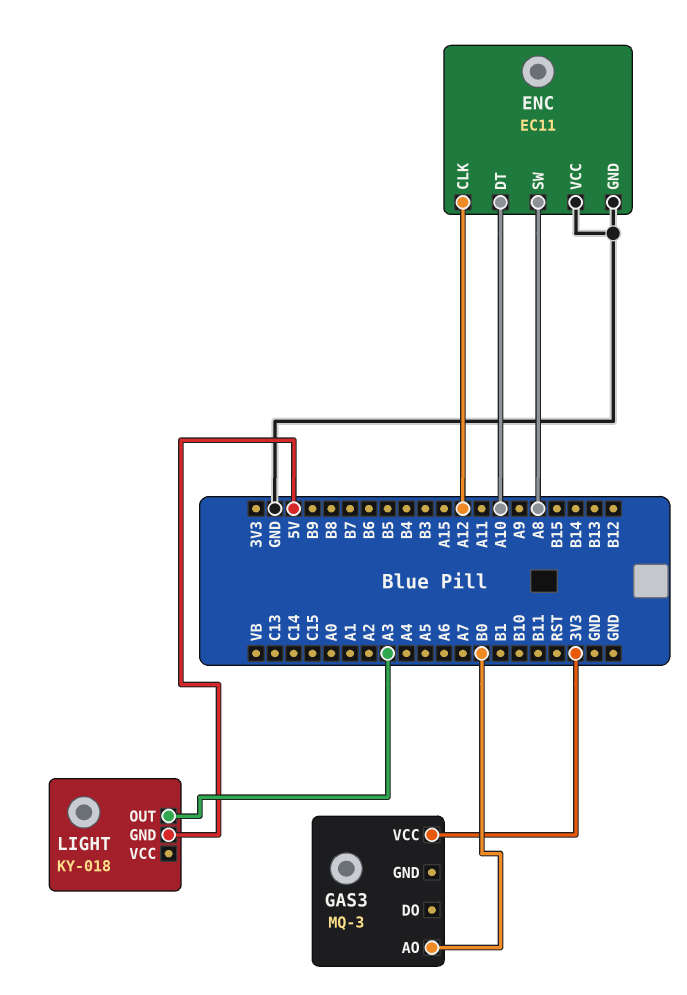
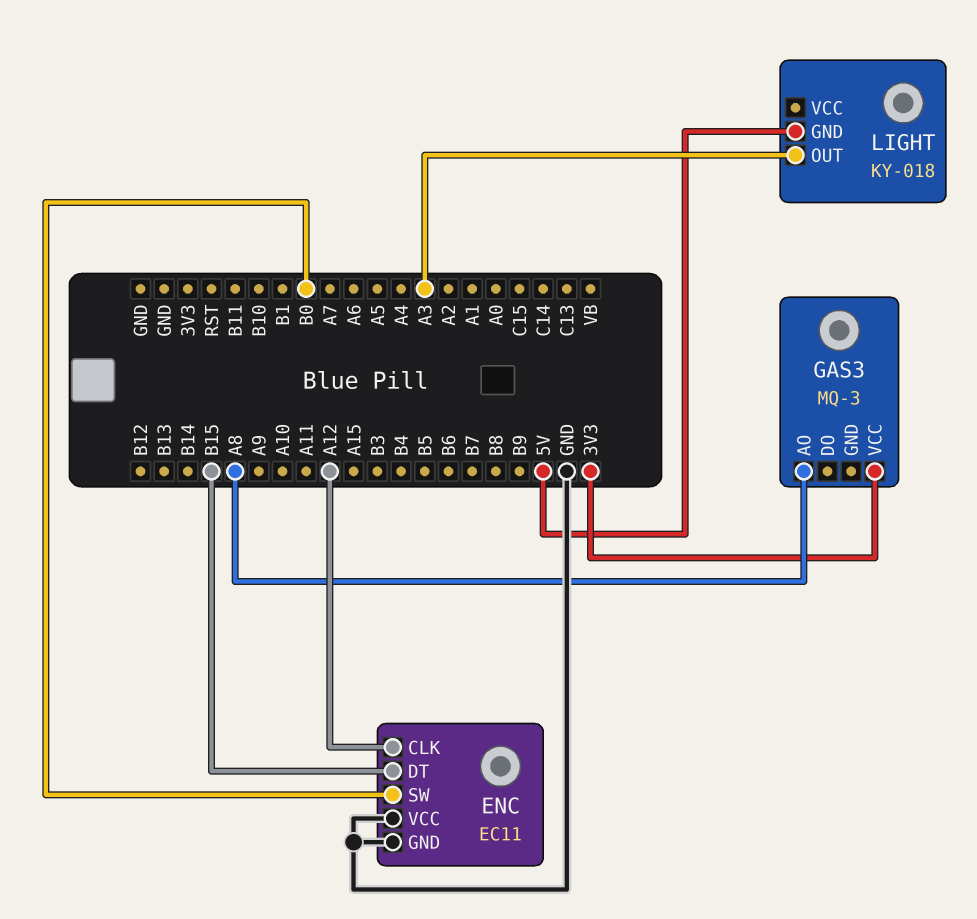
ENC pin DT: A10 -> B15
ENC pin SW: A8 -> B0
GAS3 pin AO: B0 -> A8

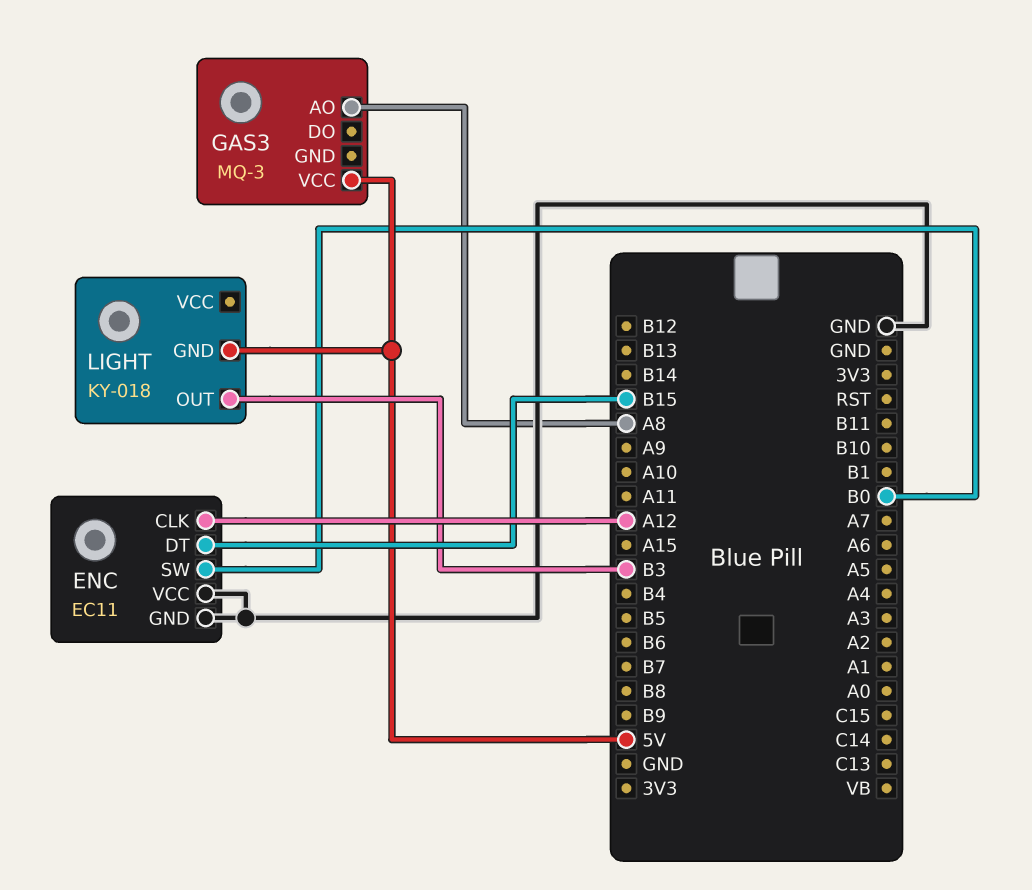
GAS3 pin VCC: 3V3 -> 5V
LIGHT pin OUT: A3 -> B3

